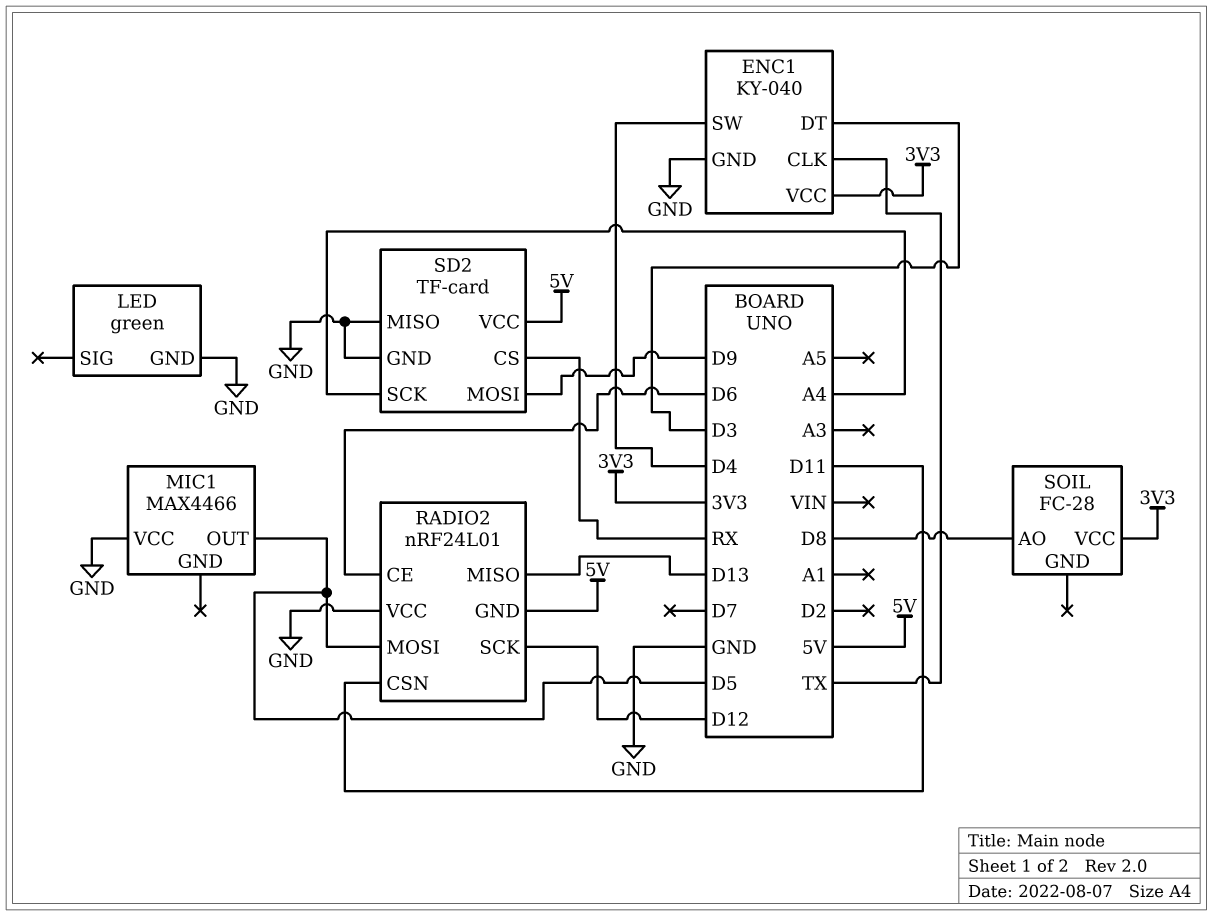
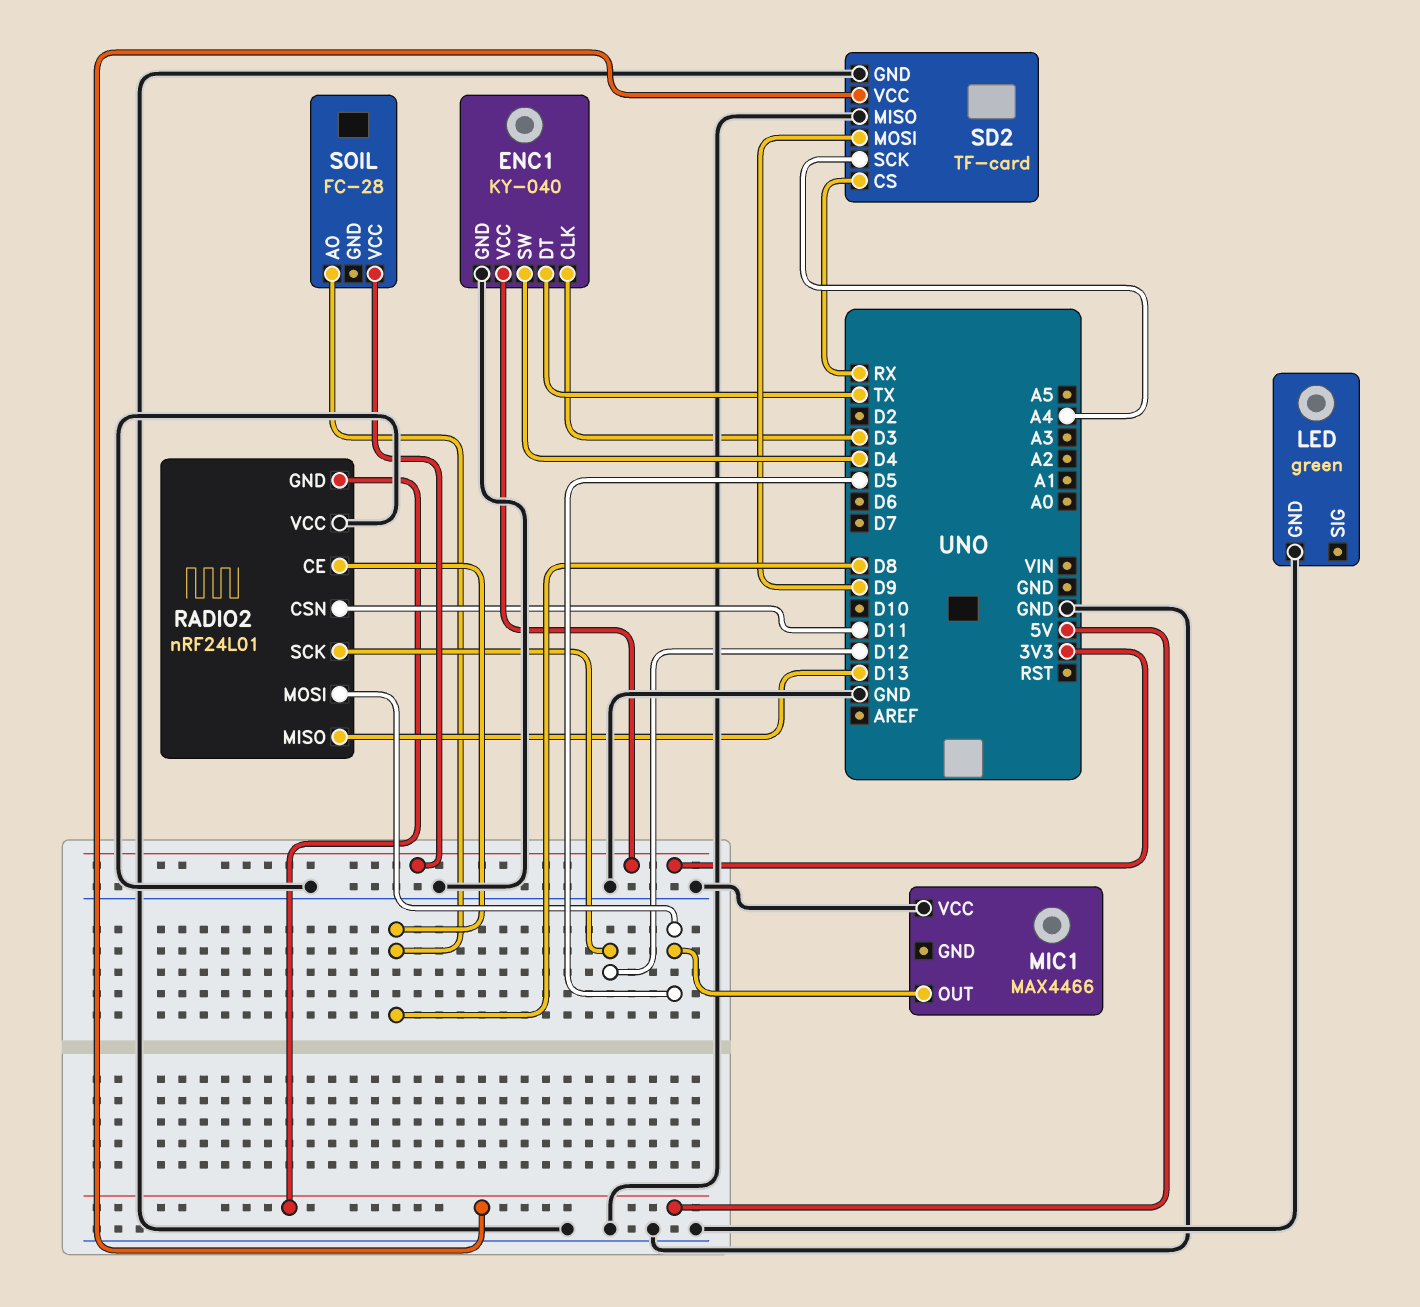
ENC1 pin CLK: TX -> D3
ENC1 pin DT: D3 -> TX
RADIO2 pin CE: D6 -> D8

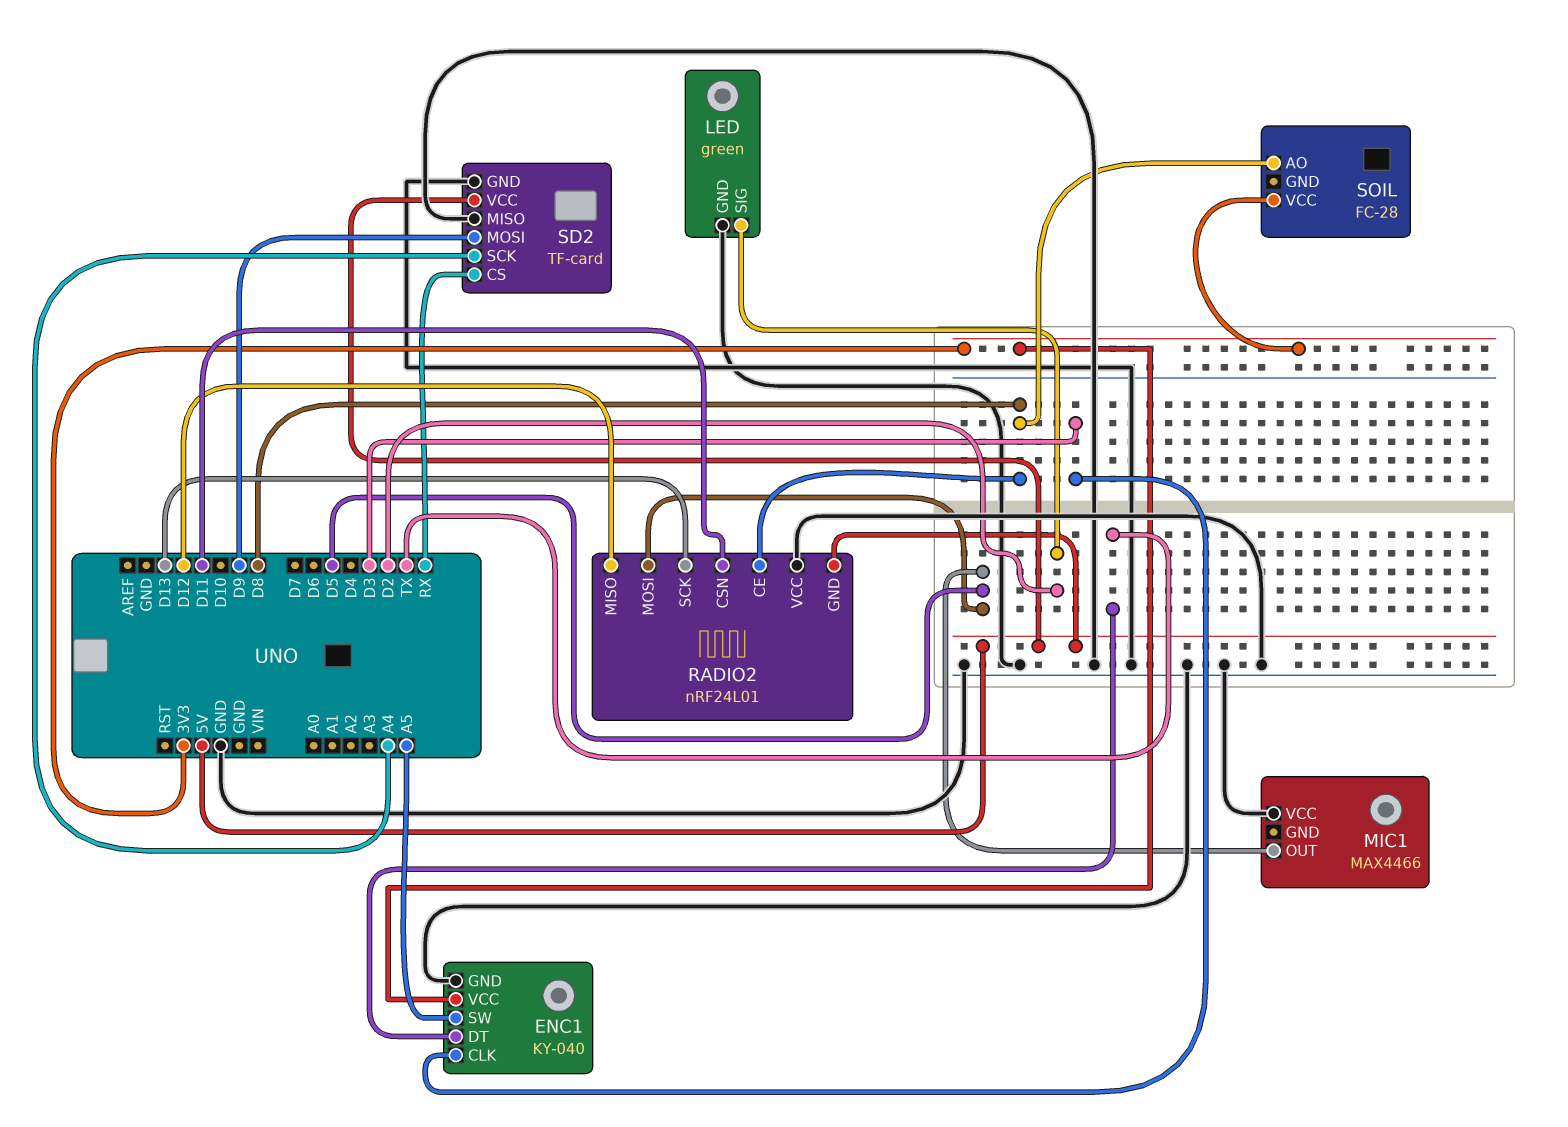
ENC1 pin SW: D4 -> A5
LED pin SIG: none -> D2
RADIO2 pin MISO: D13 -> D12
RADIO2 pin SCK: D12 -> D13

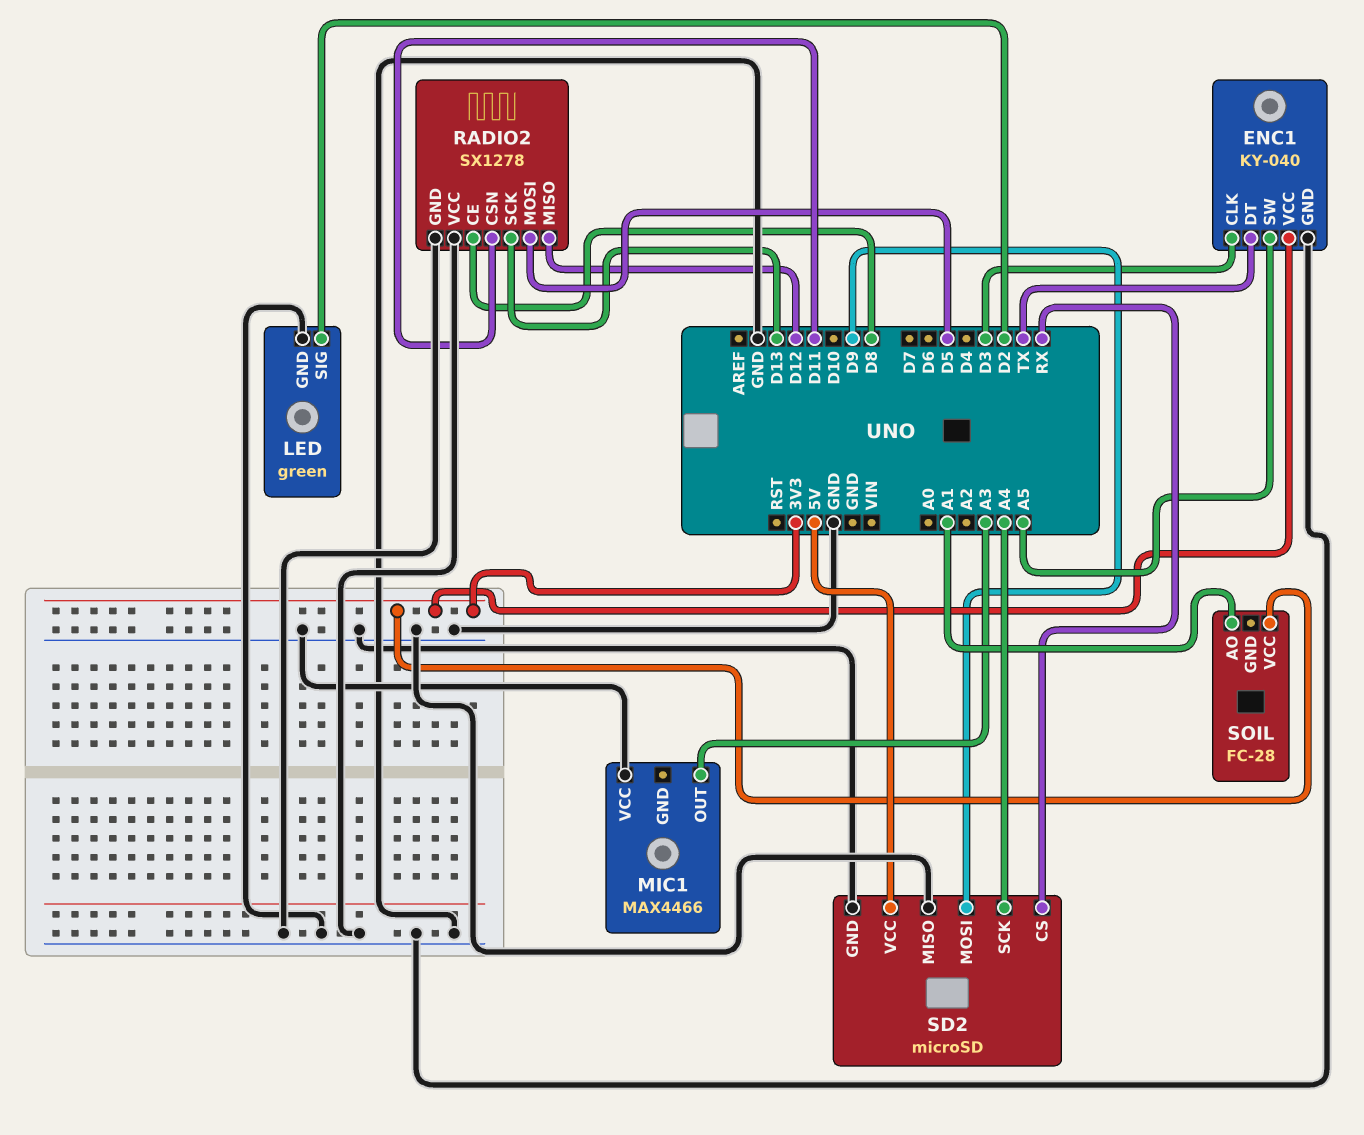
MIC1 pin OUT: D5 -> A3
RADIO2: nRF24L01 -> SX1278
RADIO2 pin GND: 5V -> GND
SD2: TF-card -> microSD
SOIL pin AO: D8 -> A1

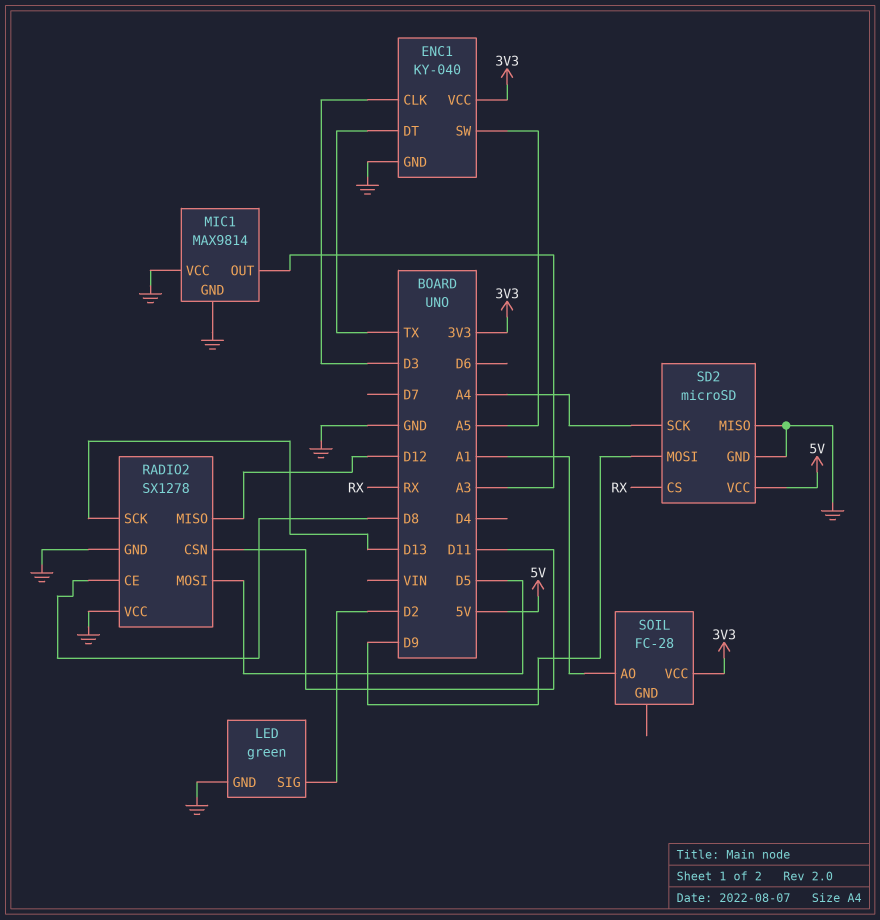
MIC1: MAX4466 -> MAX9814
MIC1 pin GND: none -> GND

